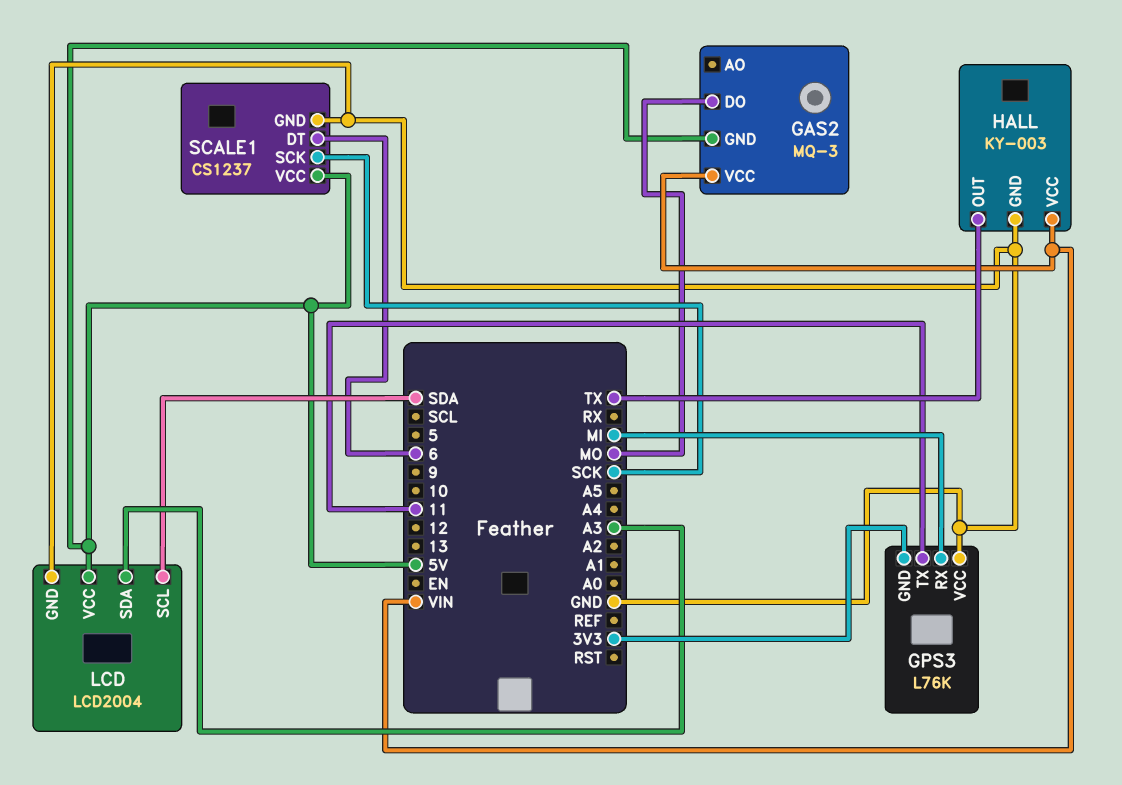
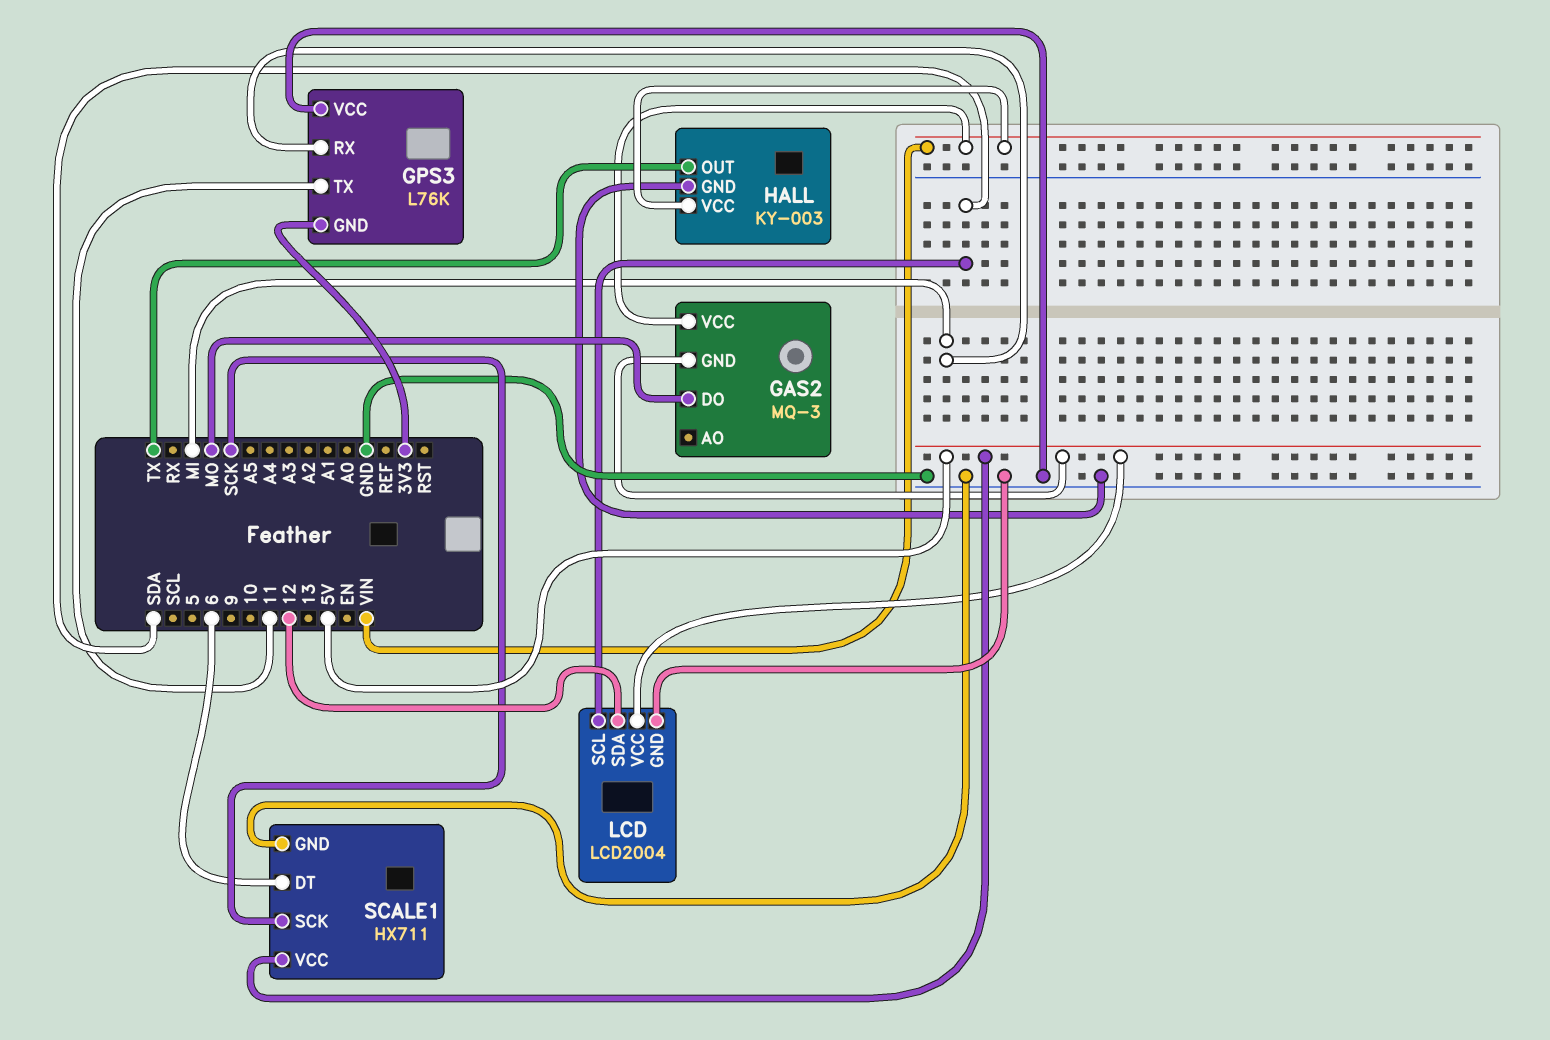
LCD pin SDA: A3 -> 12
SCALE1: CS1237 -> HX711

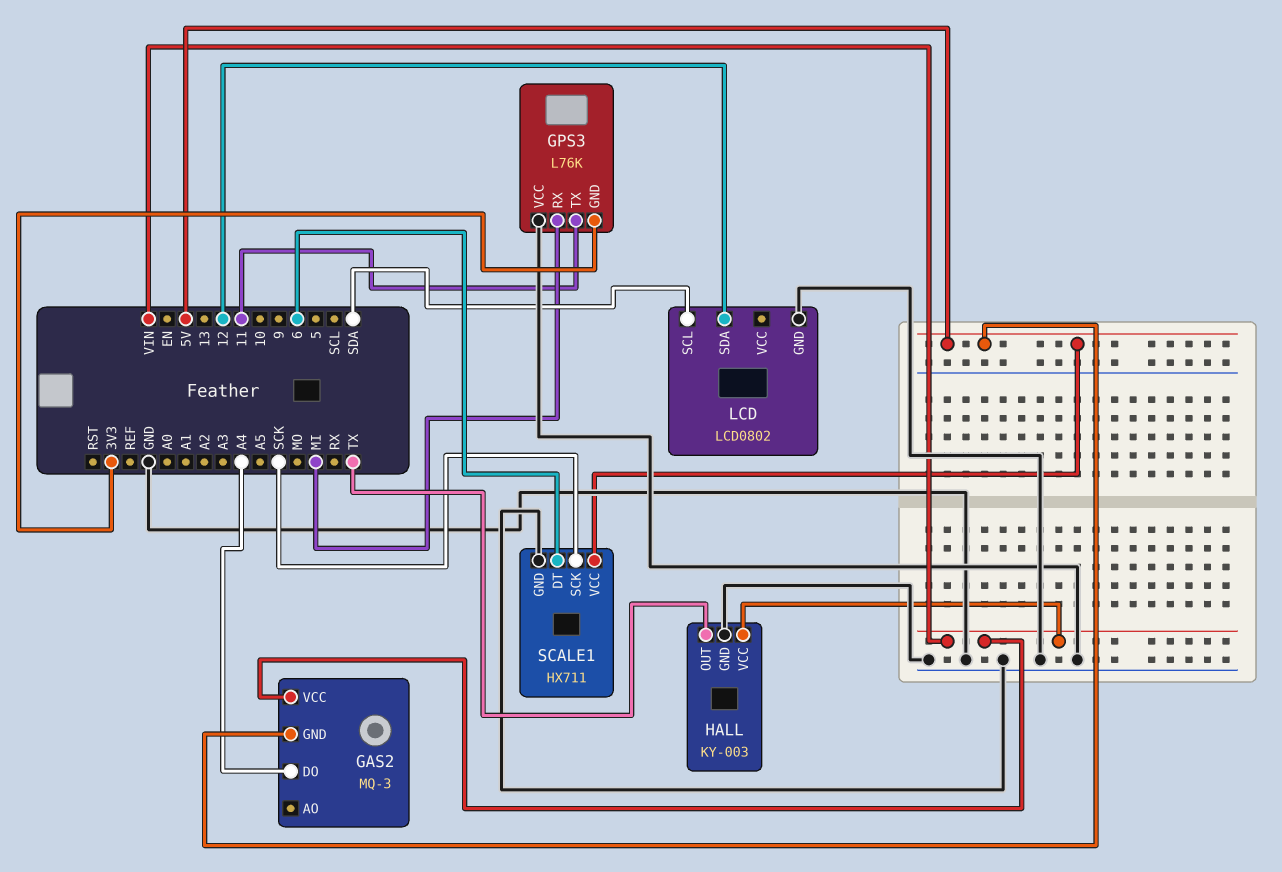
GAS2 pin DO: MO -> A4
LCD: LCD2004 -> LCD0802
LCD pin VCC: 5V -> none

